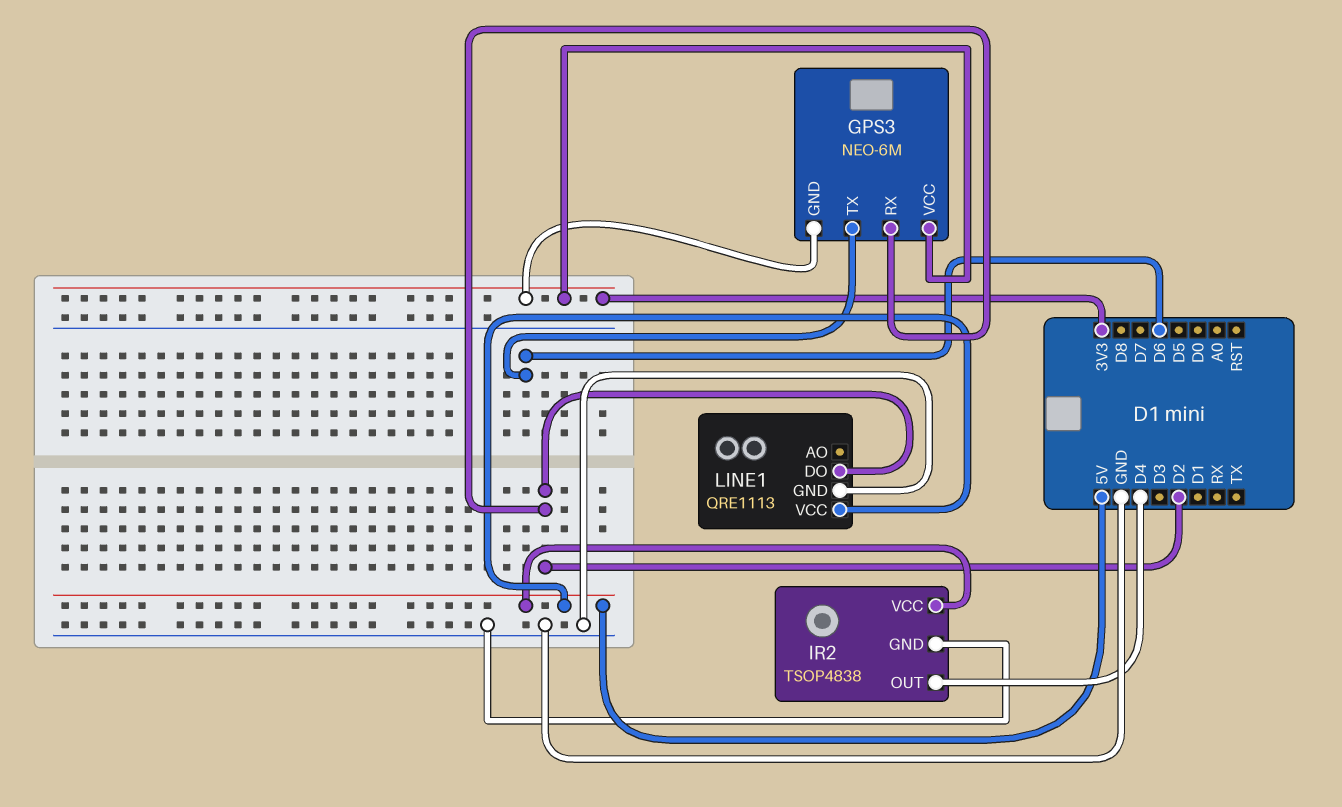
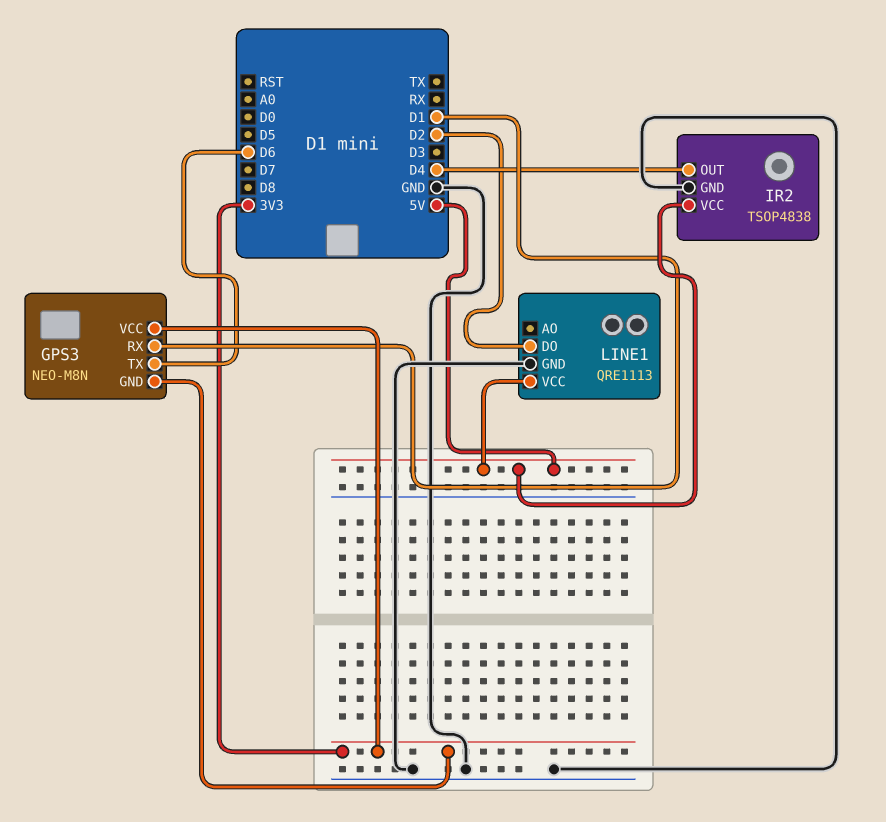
GPS3: NEO-6M -> NEO-M8N
GPS3 pin RX: D2 -> D1

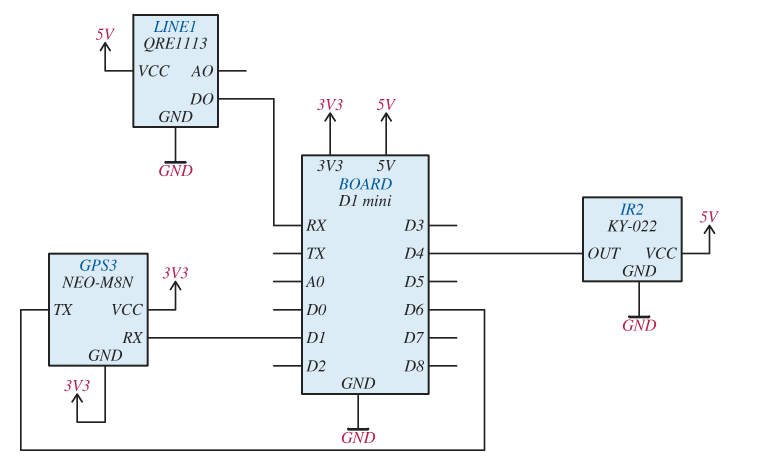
IR2: TSOP4838 -> KY-022
LINE1 pin DO: D2 -> RX

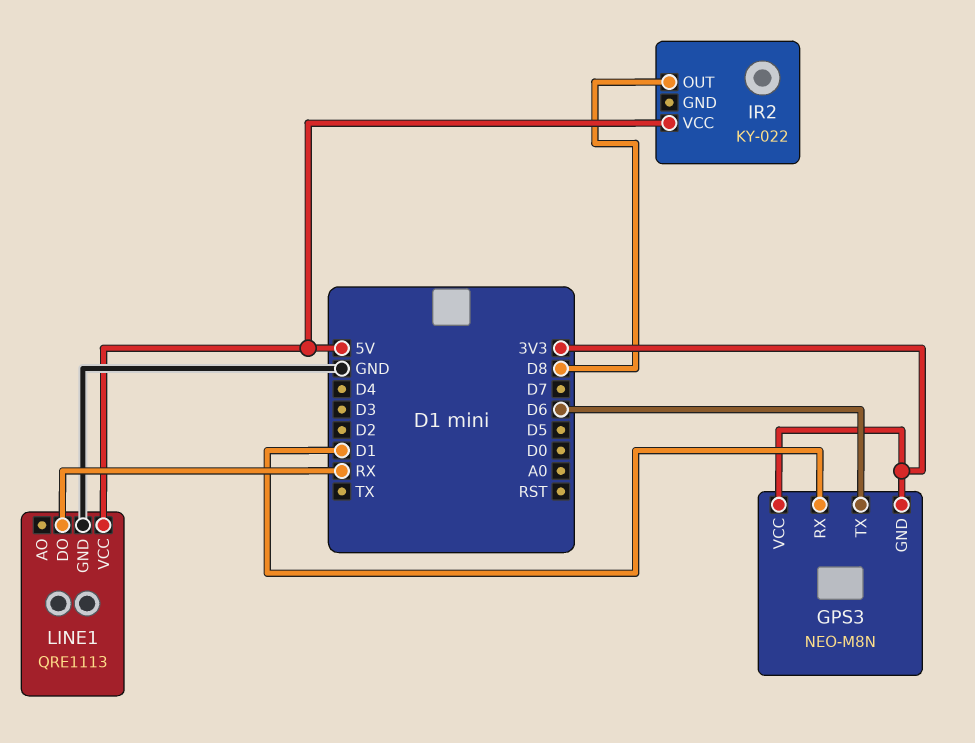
IR2 pin GND: GND -> none
IR2 pin OUT: D4 -> D8

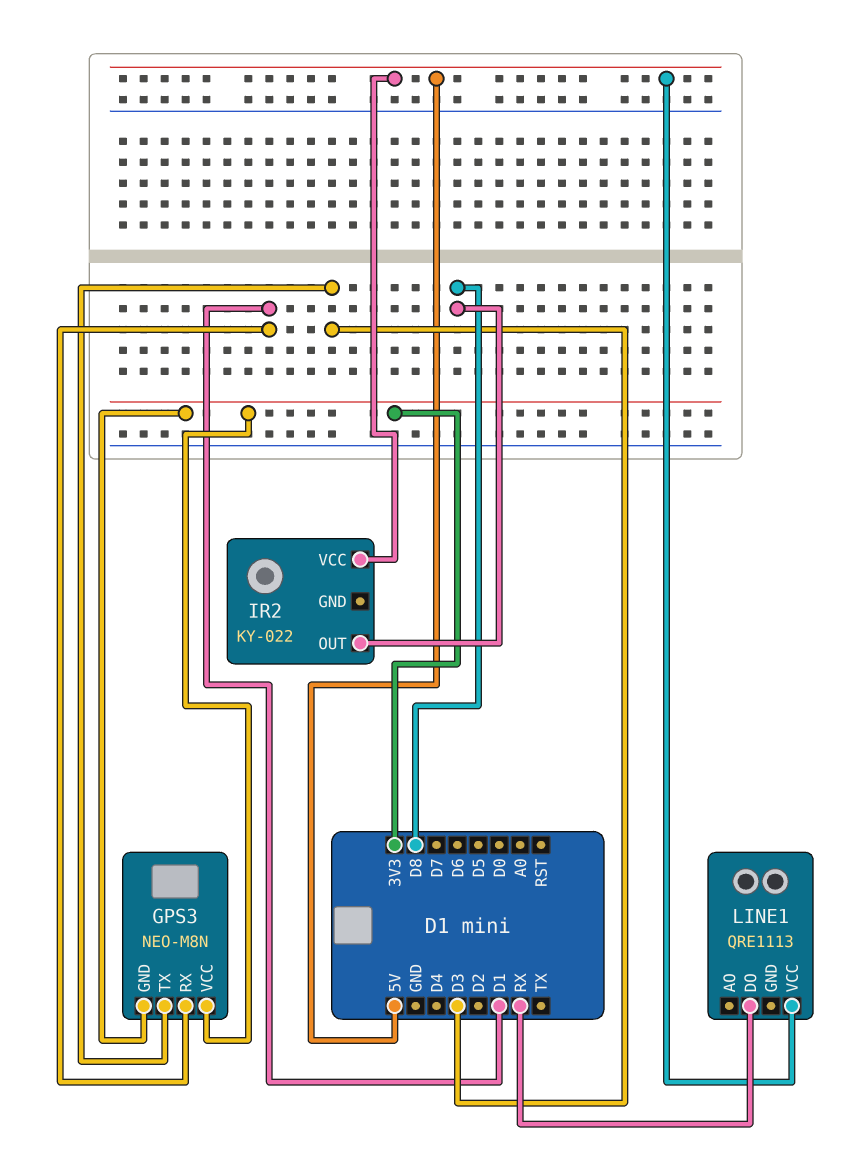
GPS3 pin TX: D6 -> D3
LINE1 pin GND: GND -> none

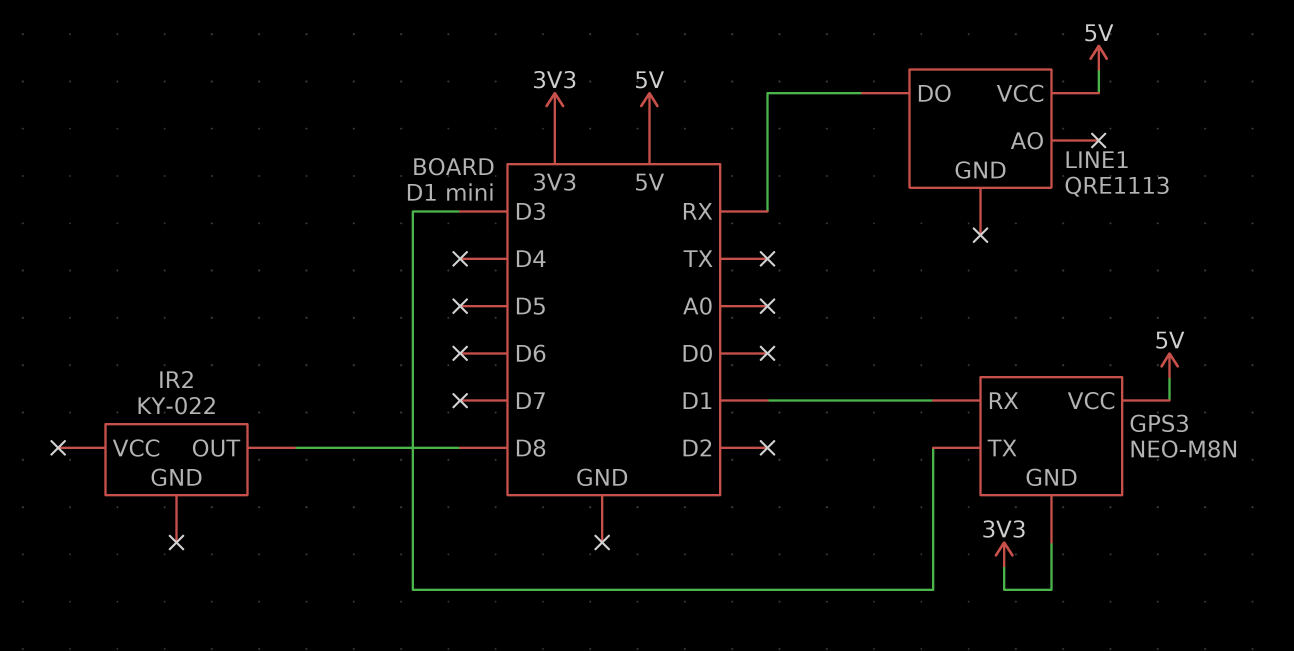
GPS3 pin VCC: 3V3 -> 5V
IR2 pin VCC: 5V -> none

